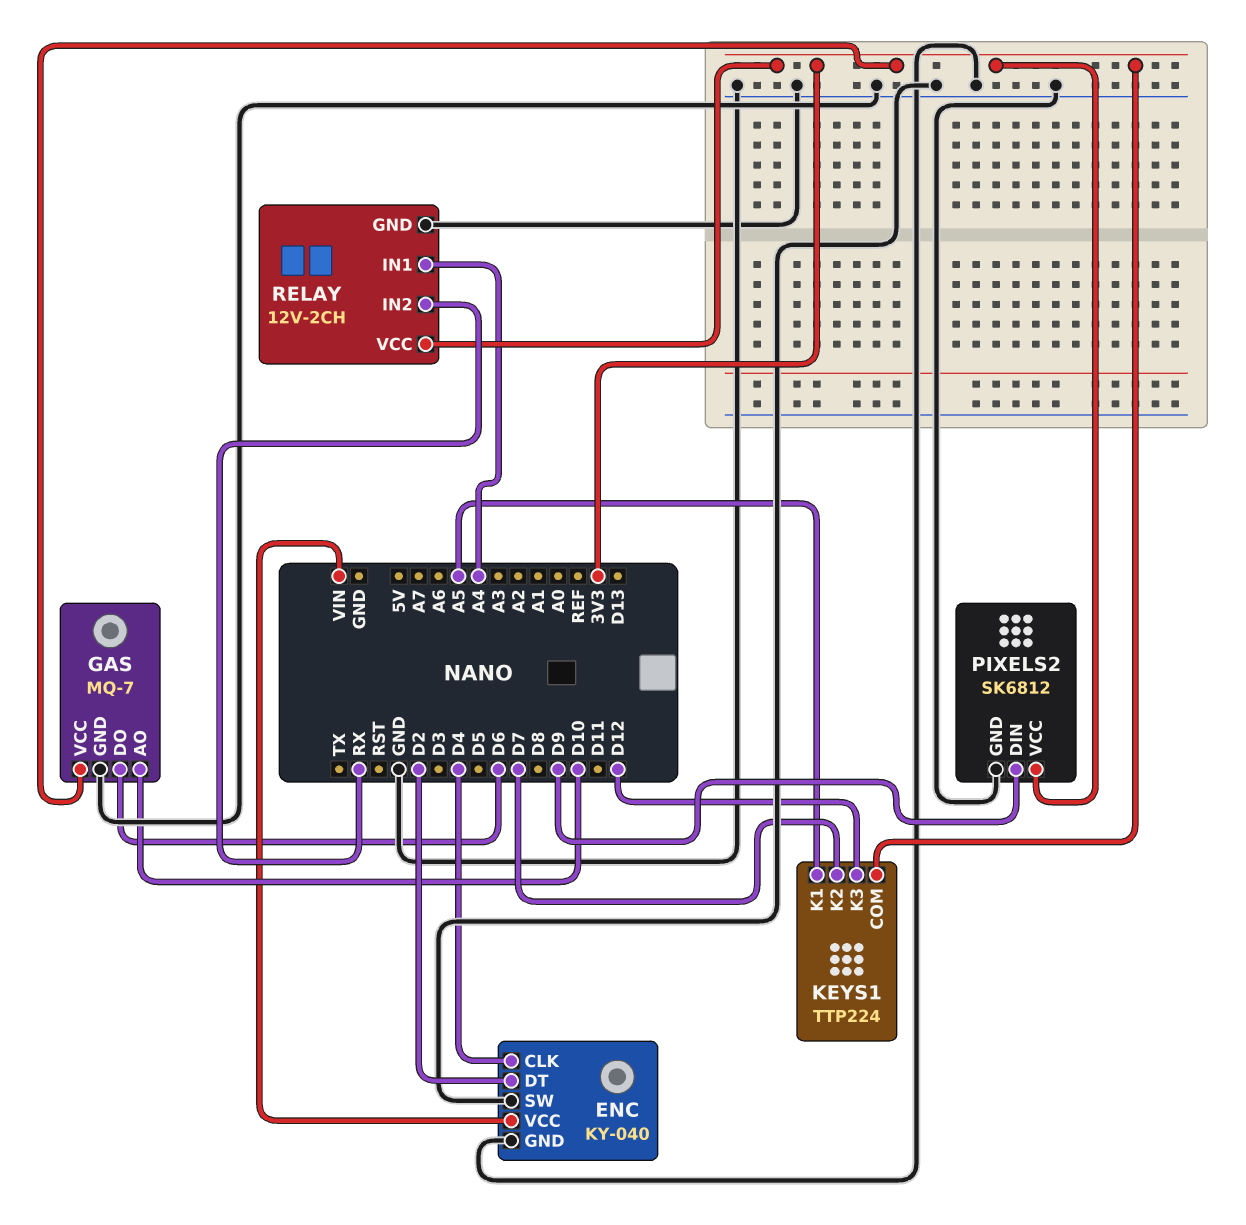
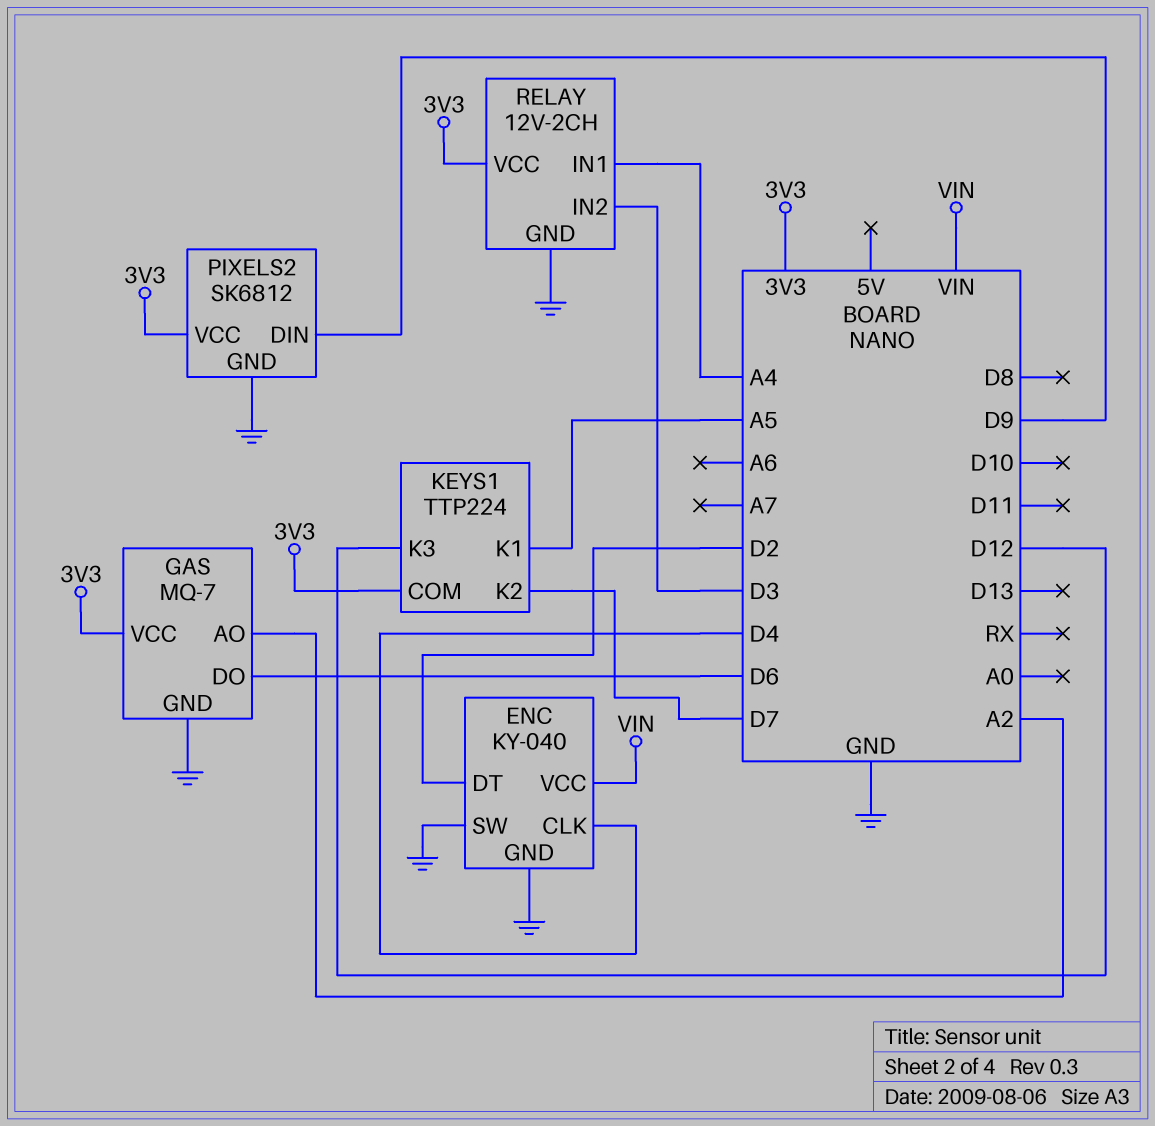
GAS pin AO: D10 -> A2
RELAY pin IN2: RX -> D3

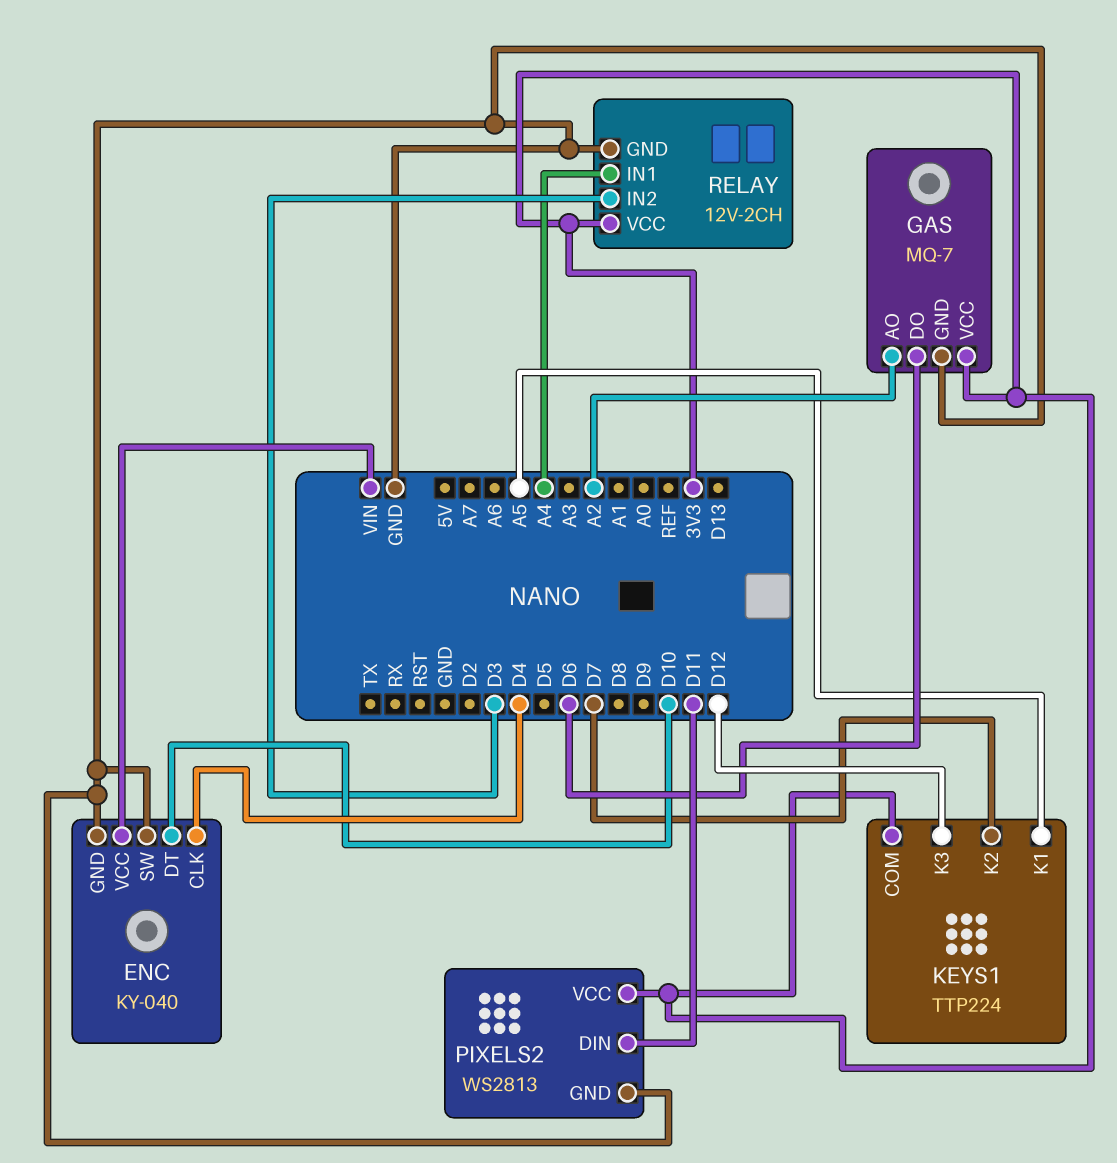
ENC pin DT: D2 -> D10
PIXELS2: SK6812 -> WS2813
PIXELS2 pin DIN: D9 -> D11

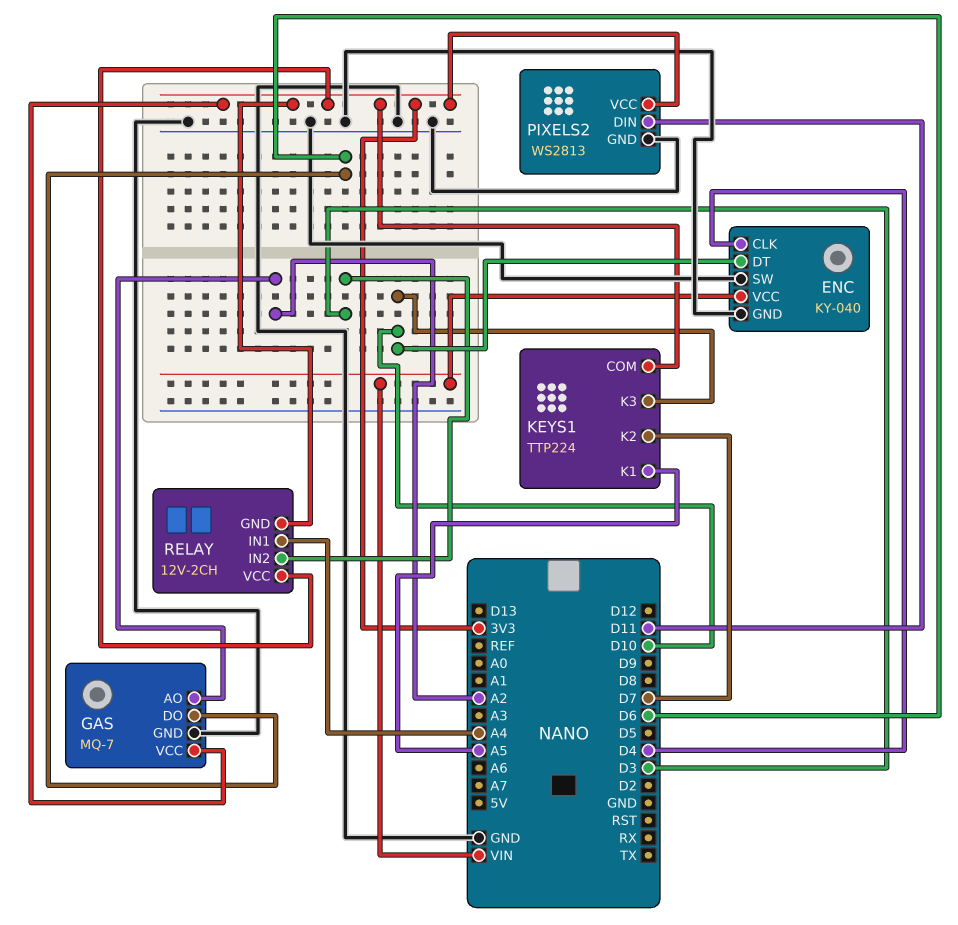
KEYS1 pin K3: D12 -> D10
RELAY pin GND: GND -> 3V3

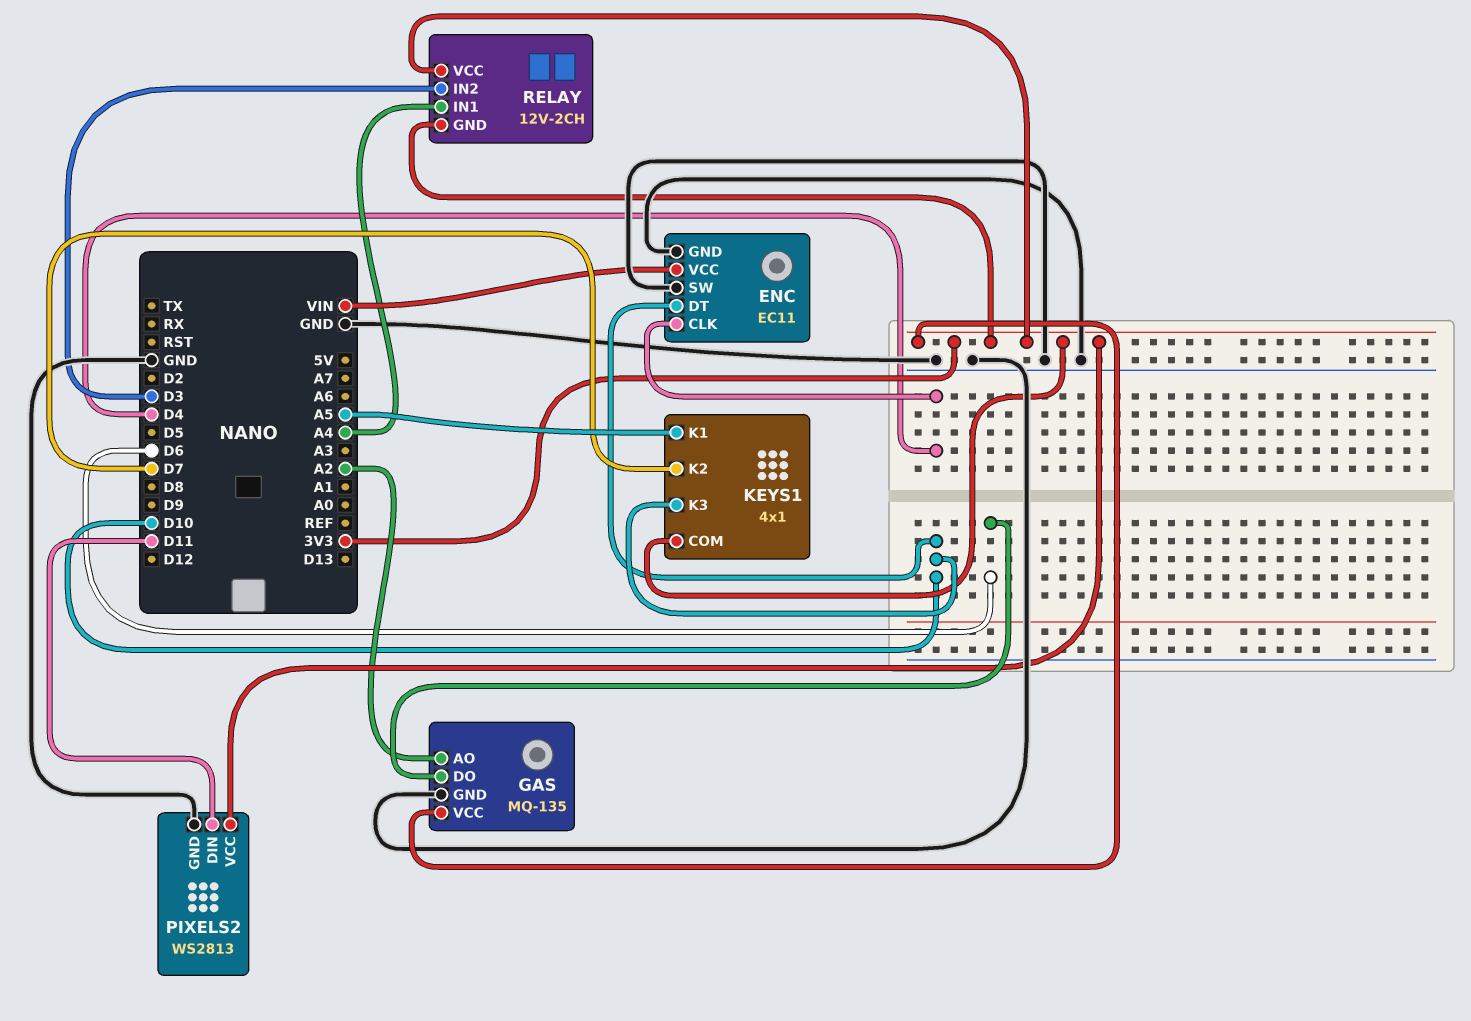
ENC: KY-040 -> EC11
GAS: MQ-7 -> MQ-135
KEYS1: TTP224 -> 4x1

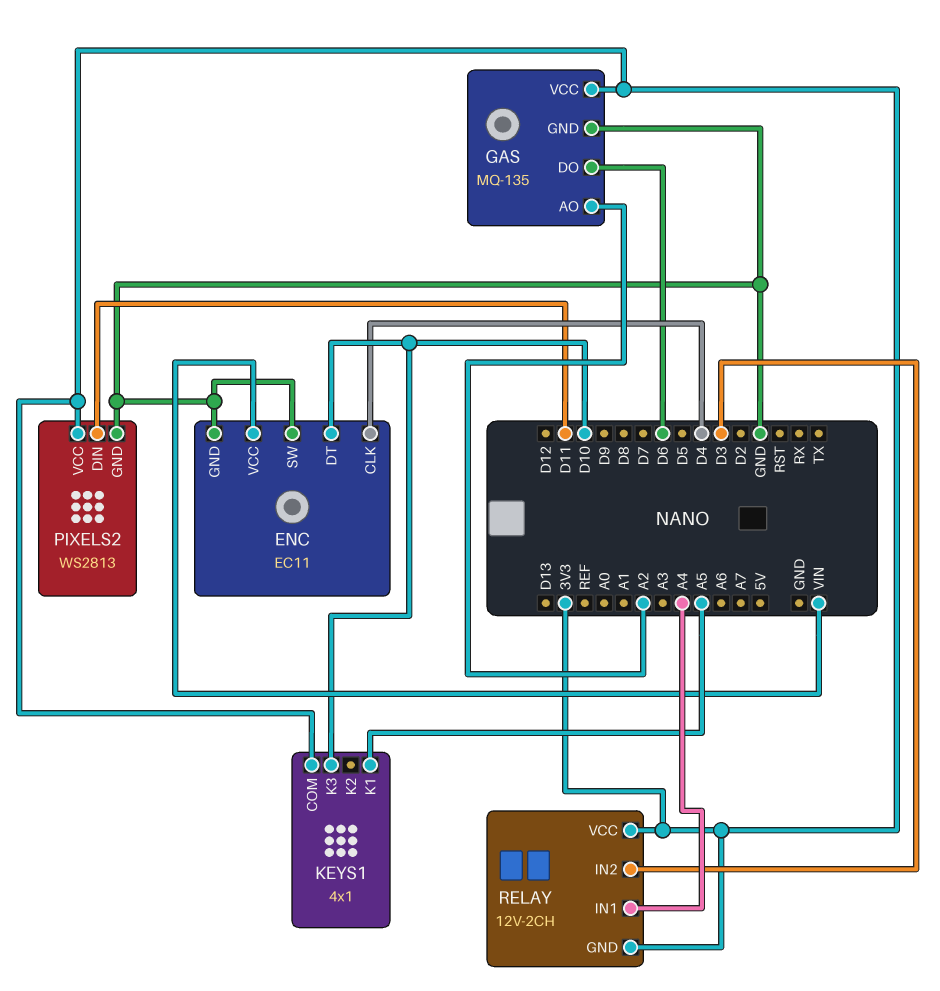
KEYS1 pin K2: D7 -> none

